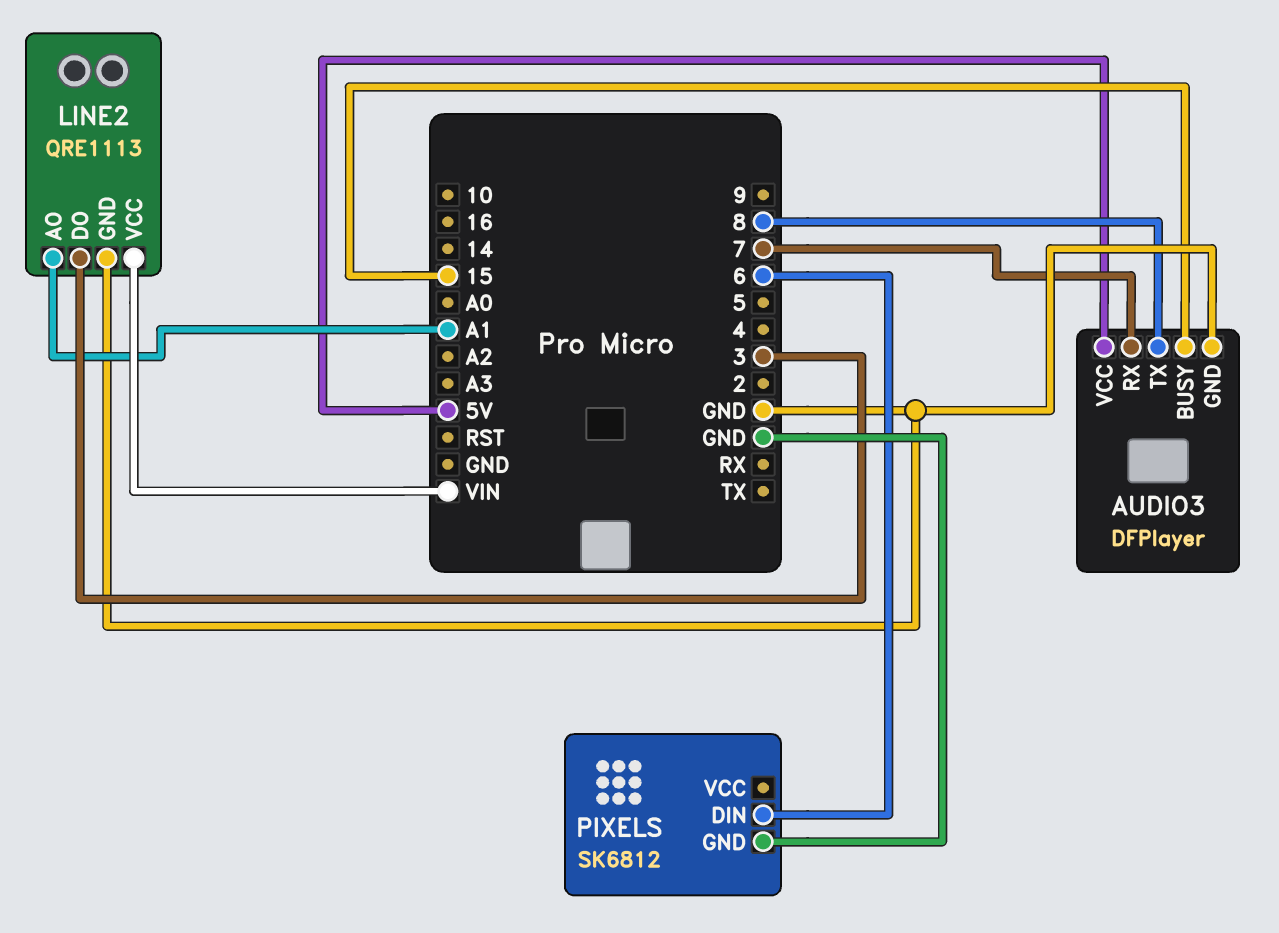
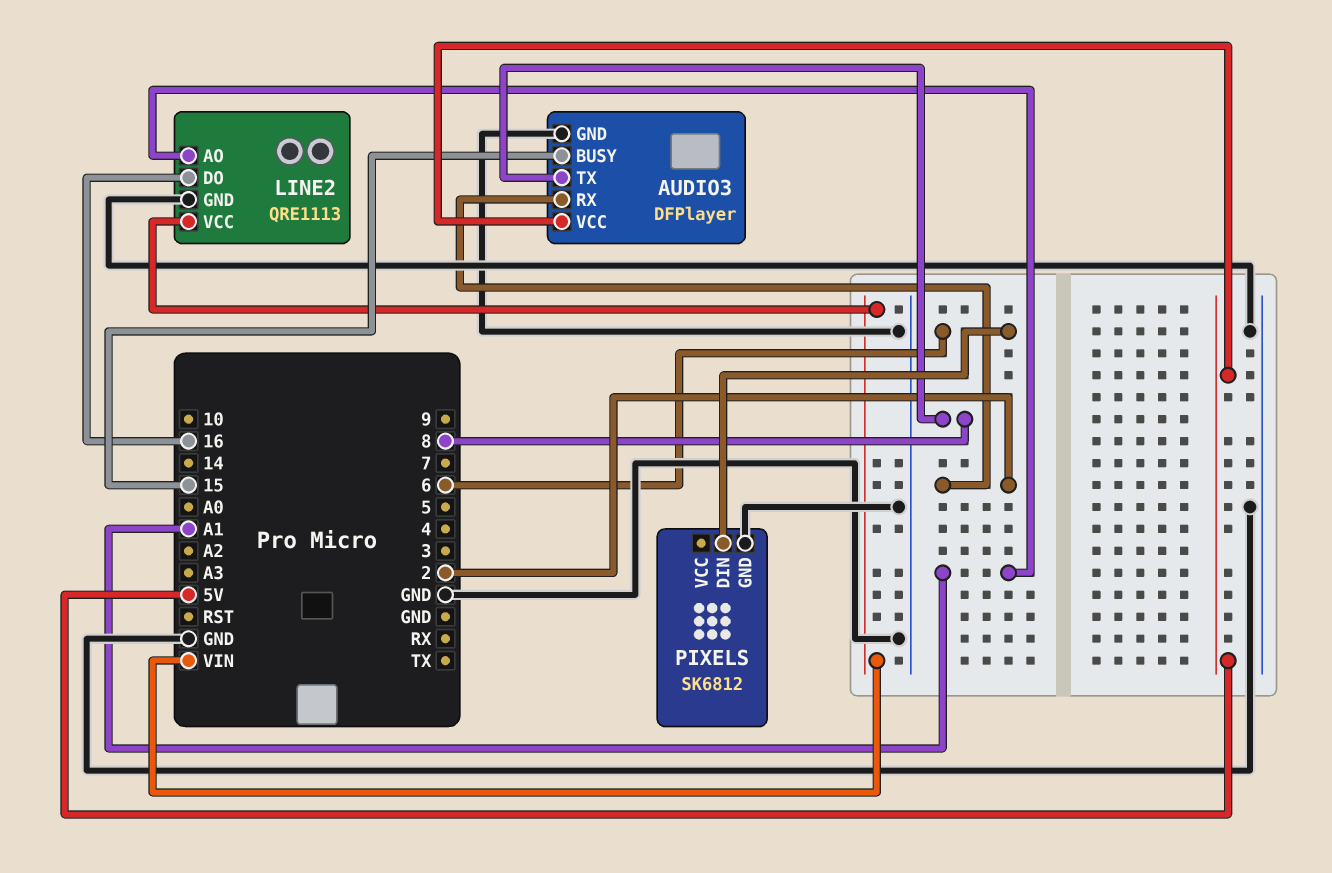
AUDIO3 pin RX: 7 -> 2
LINE2 pin DO: 3 -> 16

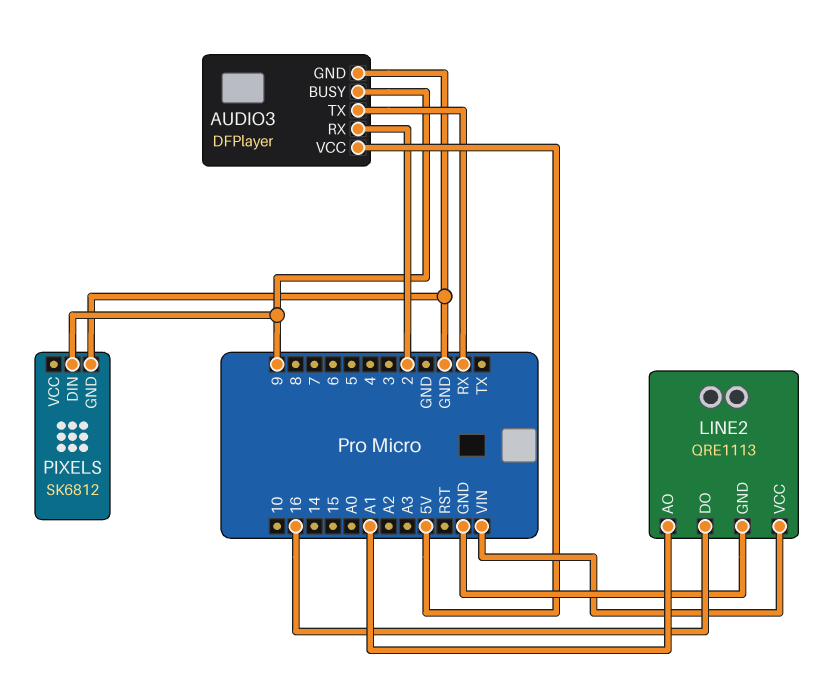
AUDIO3 pin BUSY: 15 -> 9
AUDIO3 pin TX: 8 -> RX
PIXELS pin DIN: 6 -> 9

